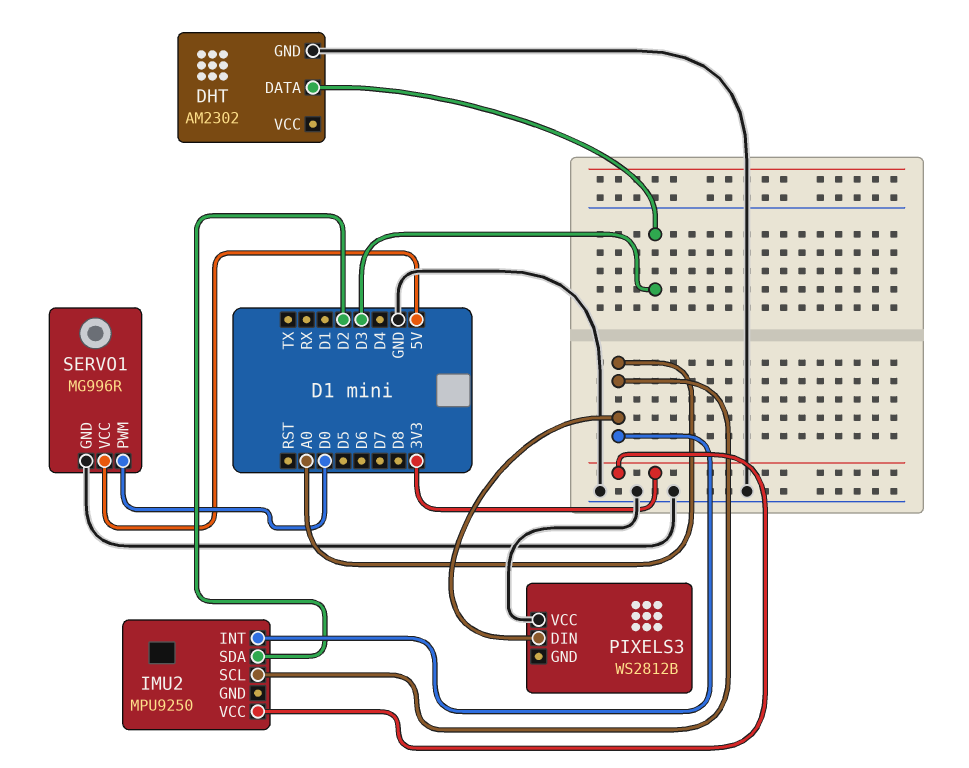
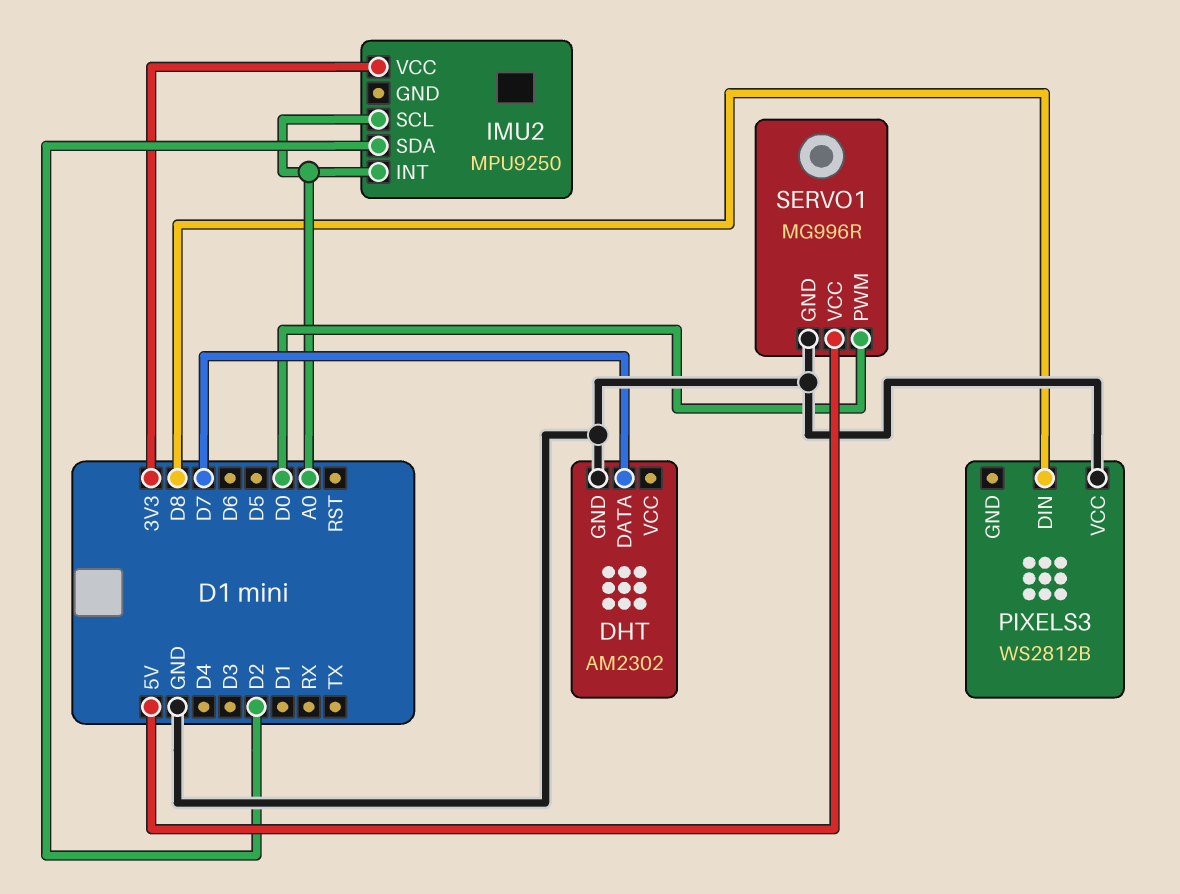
DHT pin DATA: D3 -> D7
PIXELS3 pin DIN: A0 -> D8

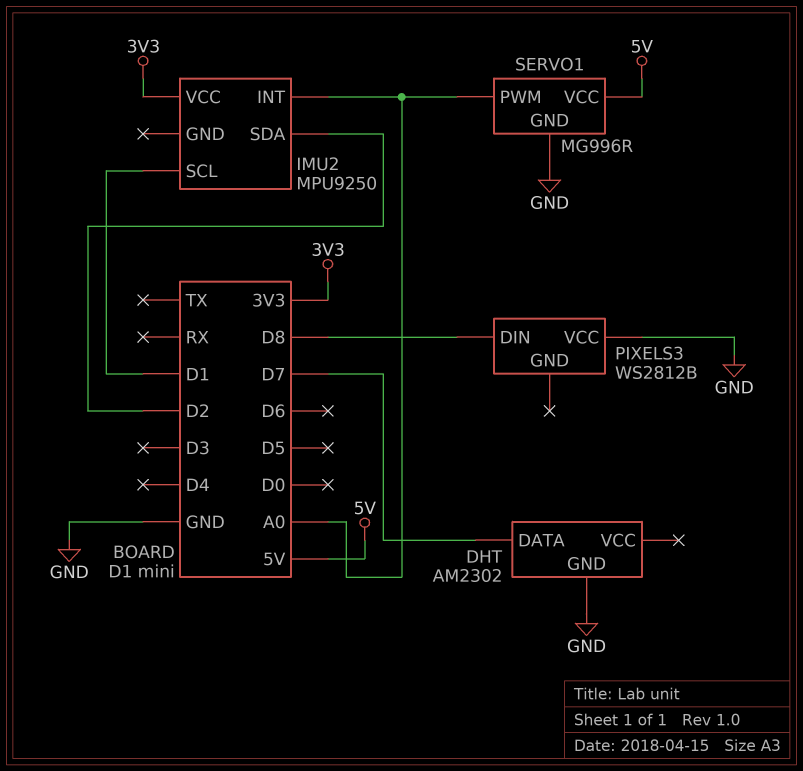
IMU2 pin SCL: A0 -> D1
SERVO1 pin PWM: D0 -> A0

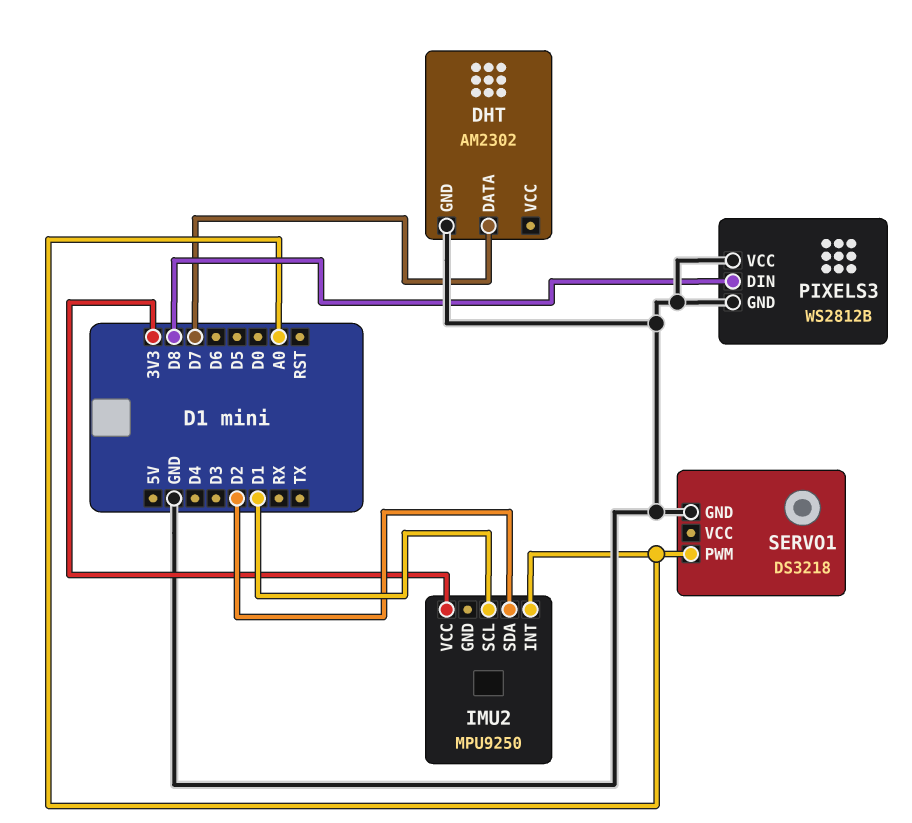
PIXELS3 pin GND: none -> GND
SERVO1: MG996R -> DS3218
SERVO1 pin VCC: 5V -> none

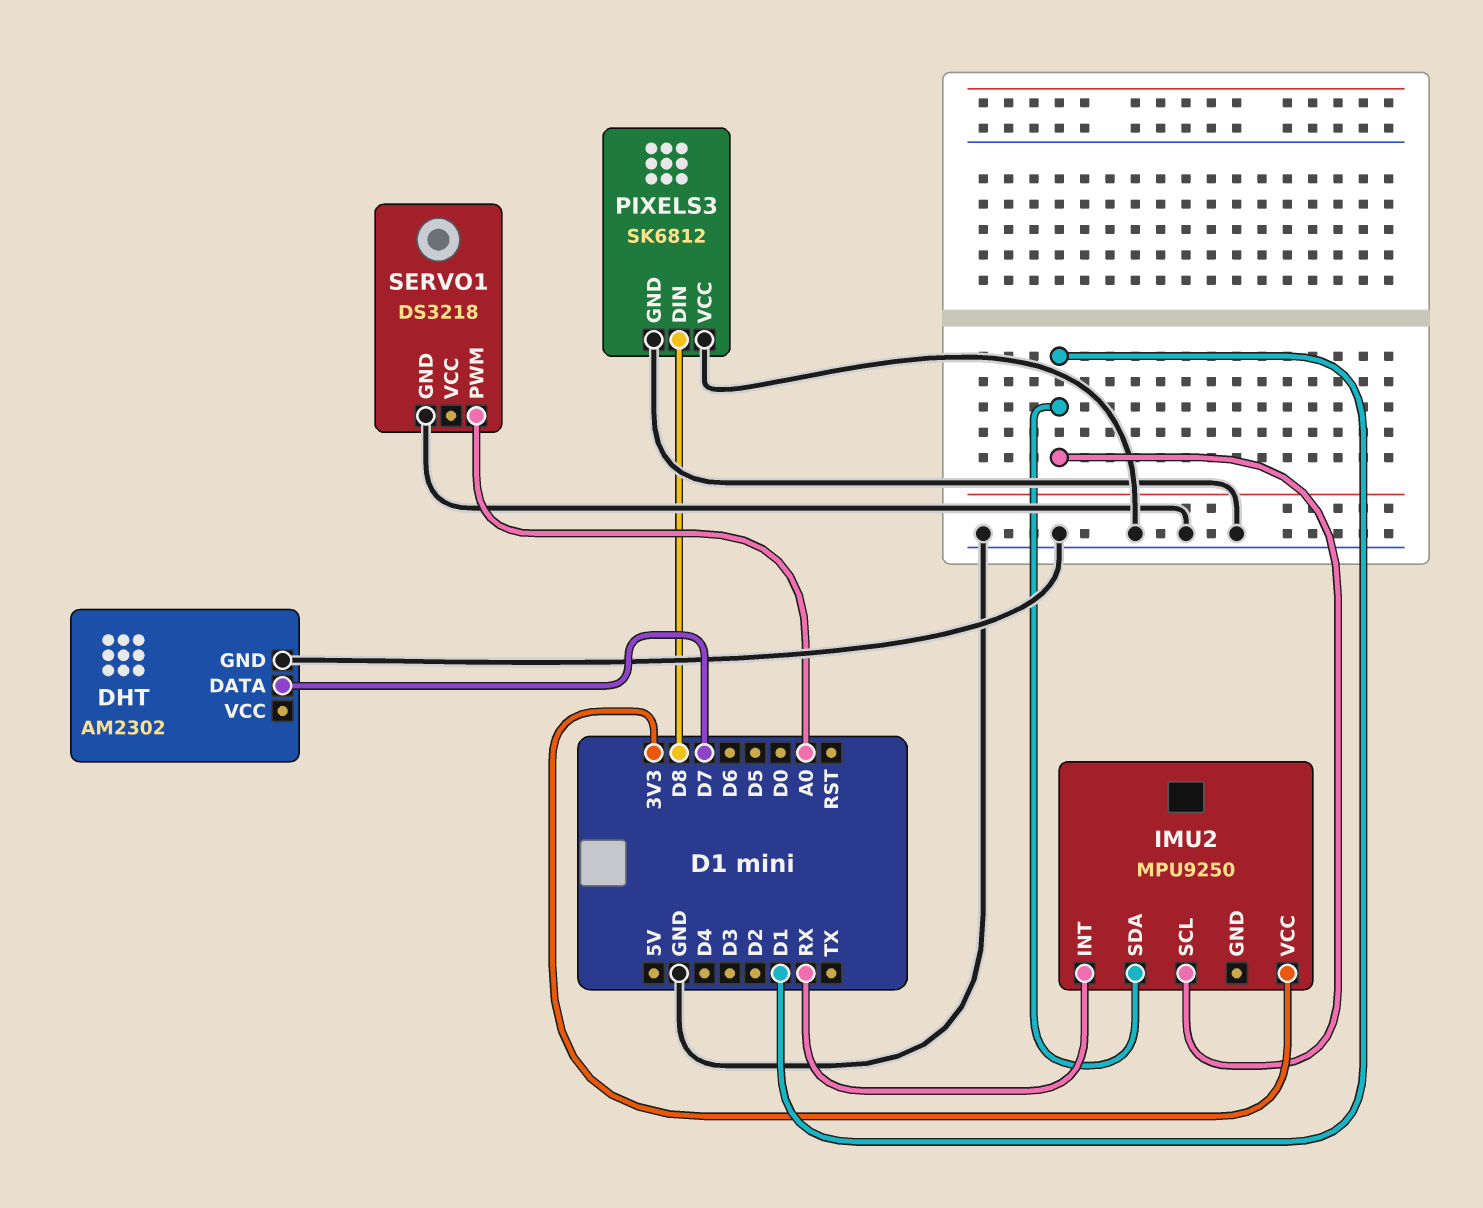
IMU2 pin INT: A0 -> RX
IMU2 pin SDA: D2 -> D1
PIXELS3: WS2812B -> SK6812

